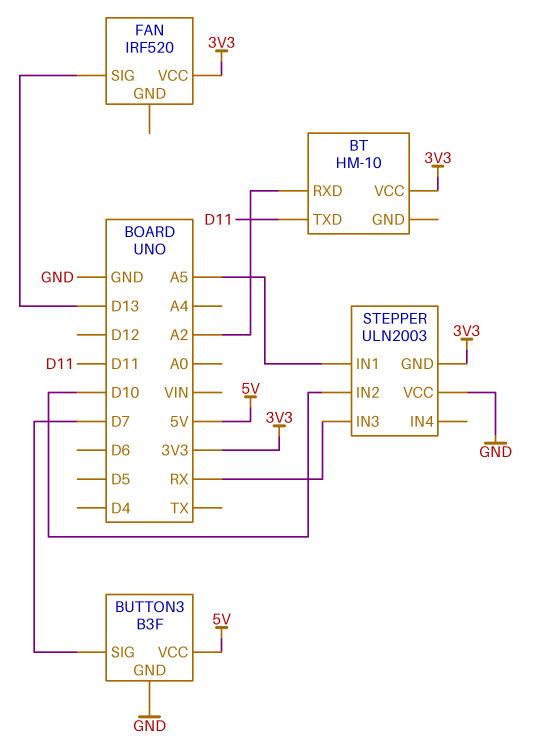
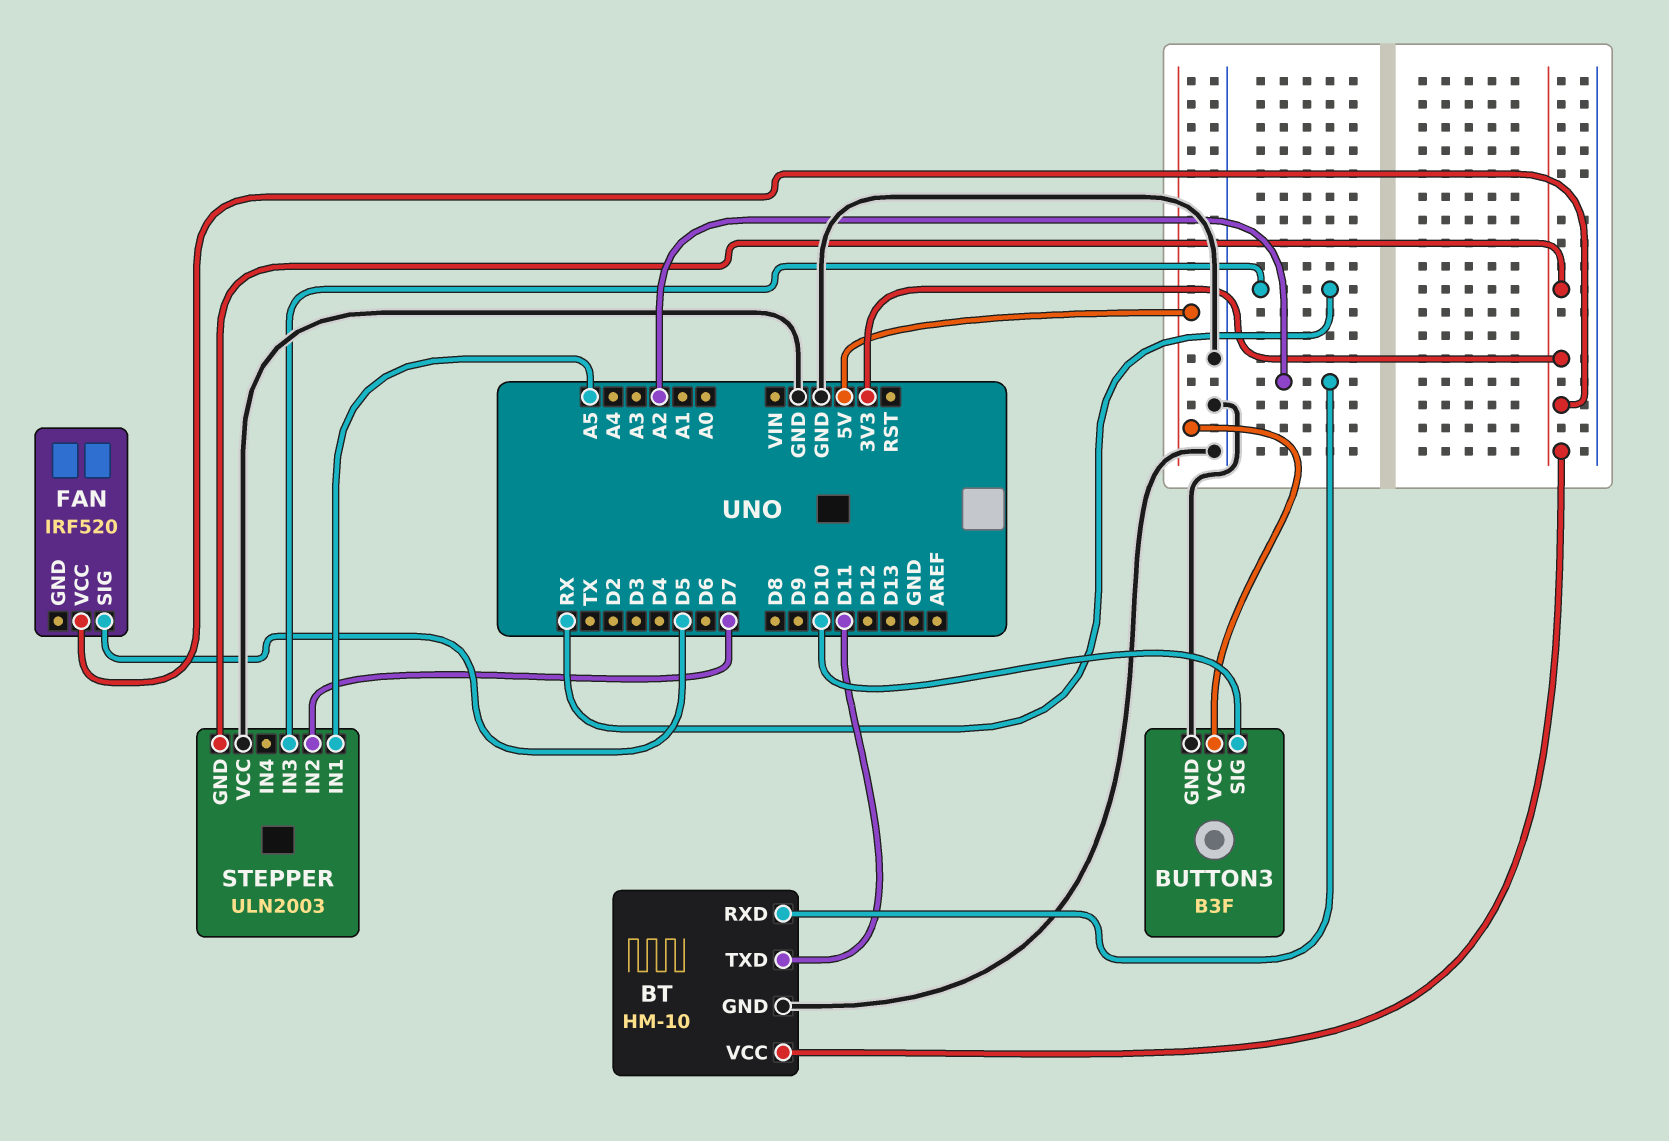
BT pin GND: none -> GND
BUTTON3 pin SIG: D7 -> D10
FAN pin SIG: D13 -> D5
STEPPER pin IN2: D10 -> D7

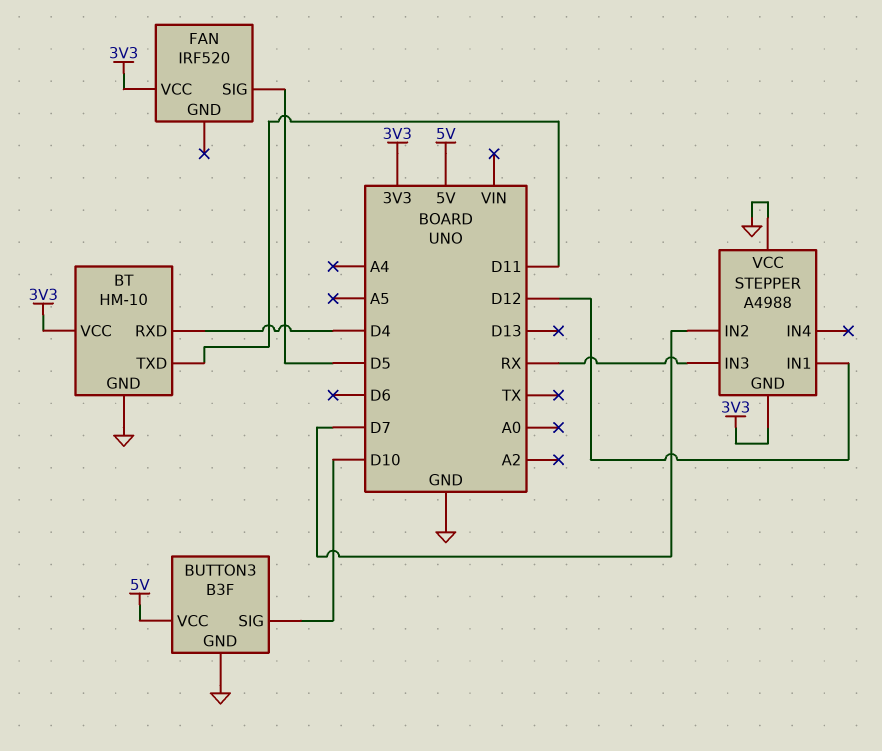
BT pin RXD: A2 -> D4
STEPPER: ULN2003 -> A4988
STEPPER pin IN1: A5 -> D12

